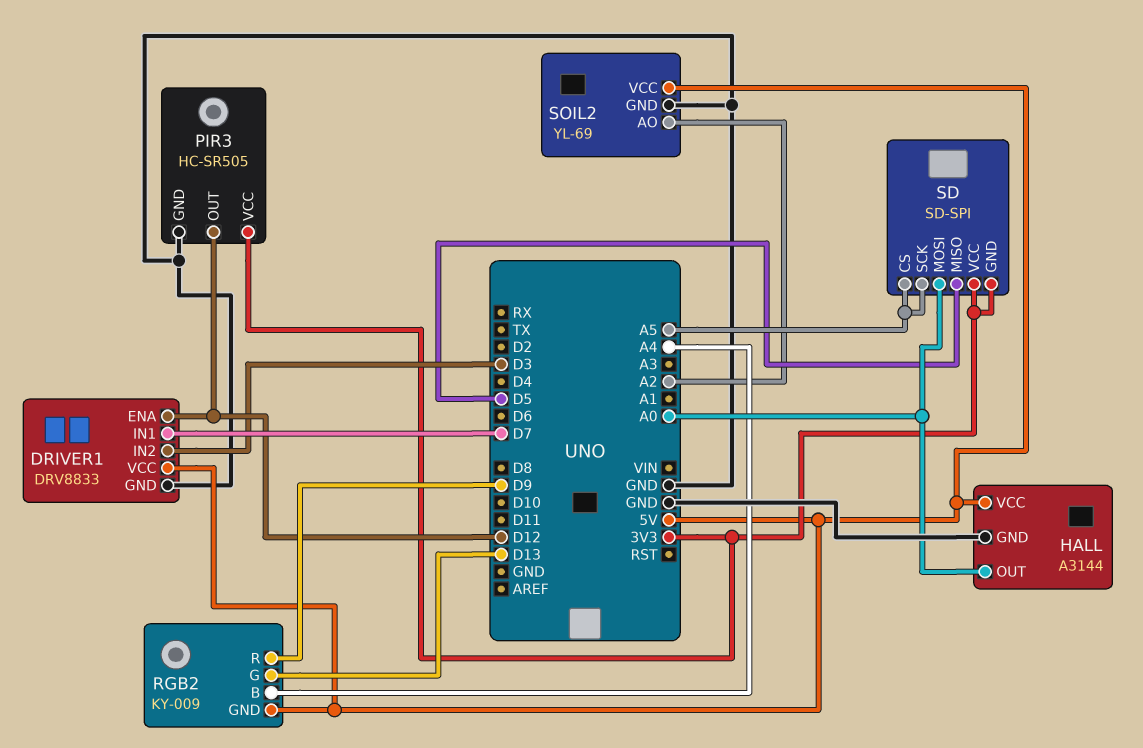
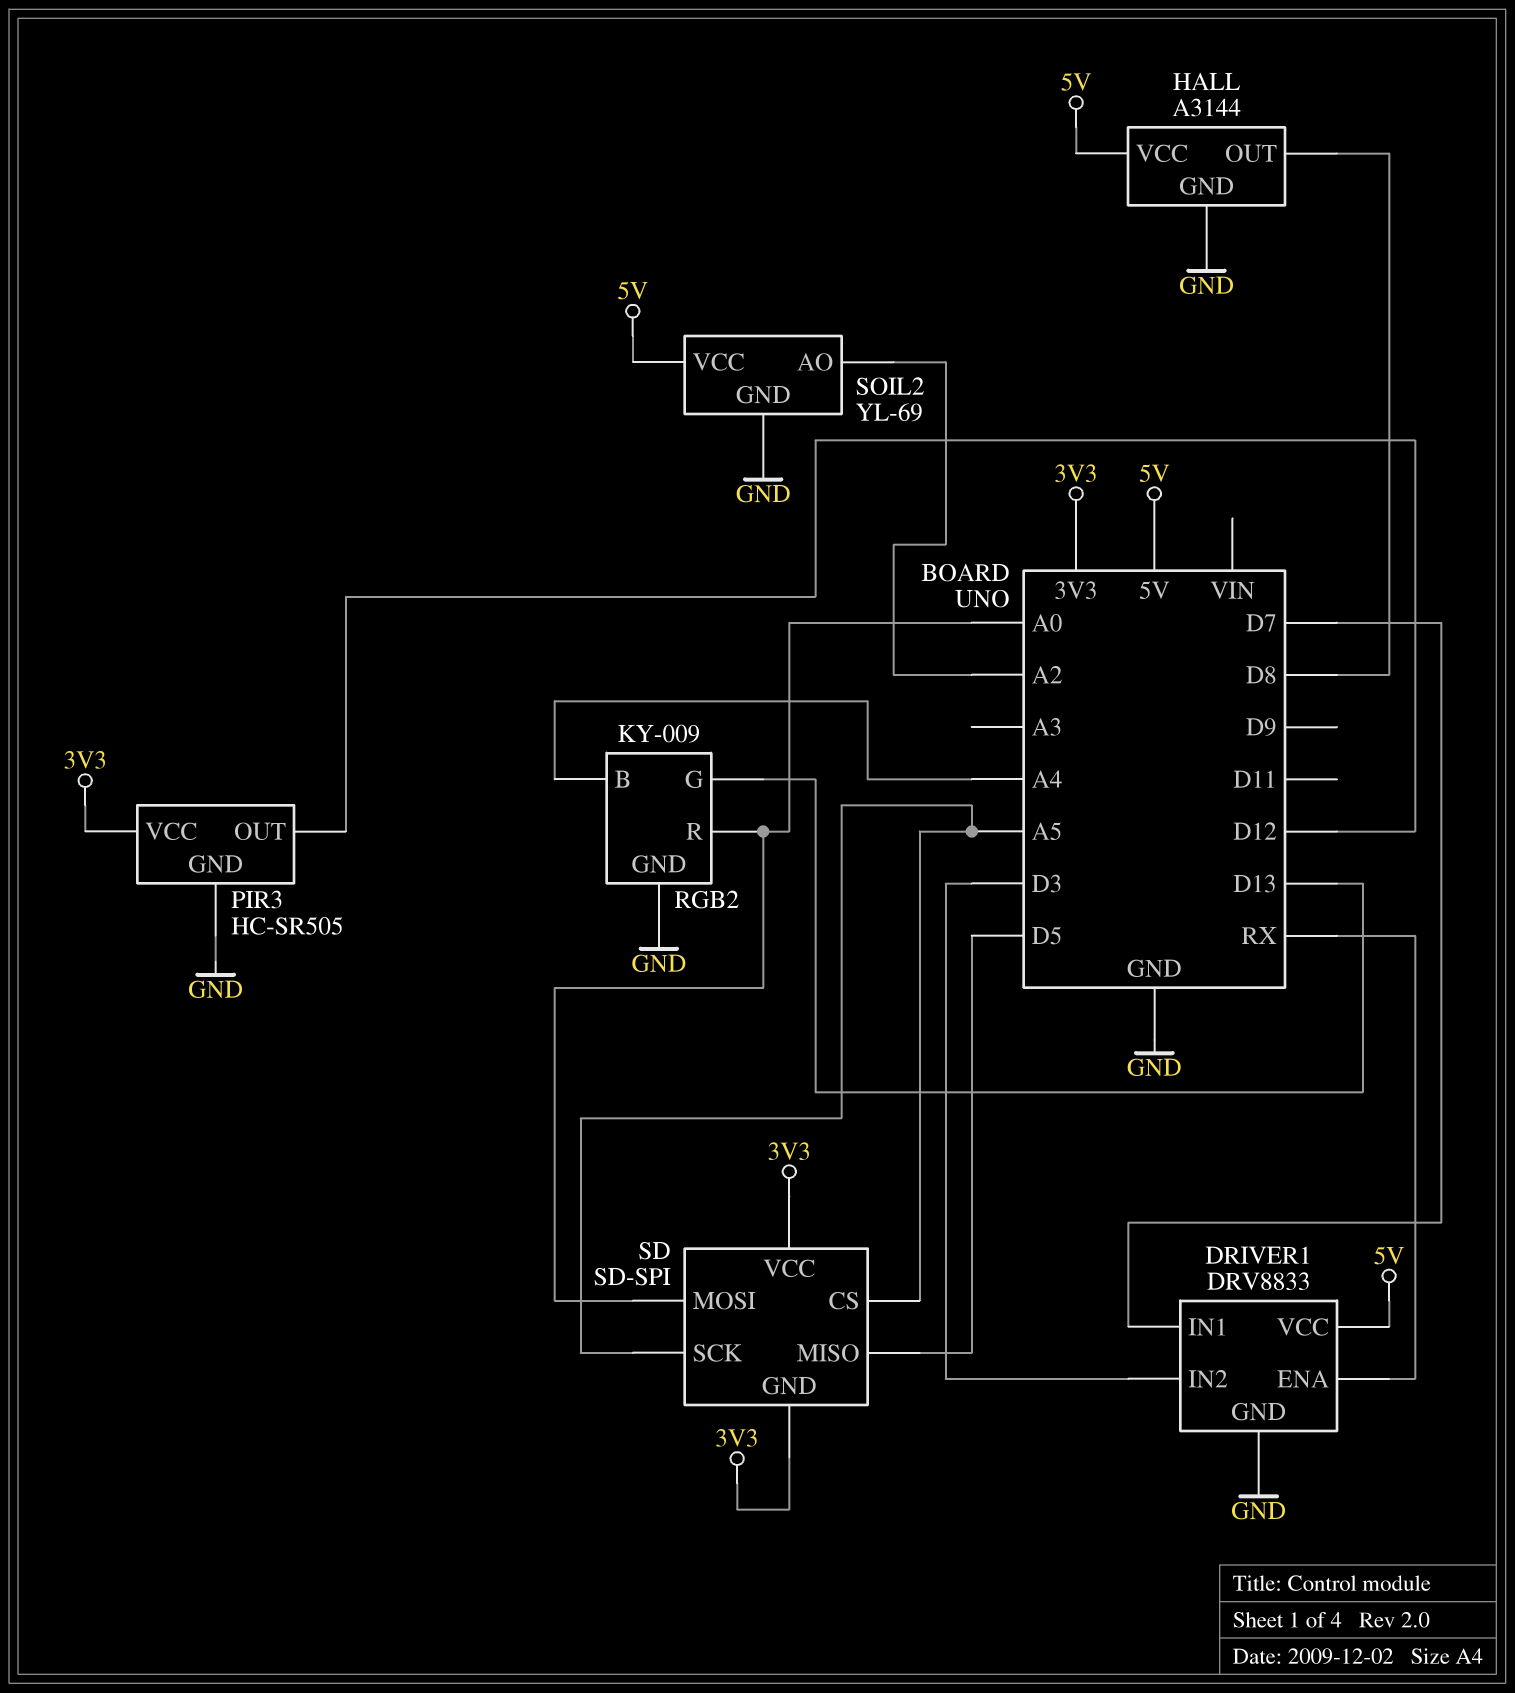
DRIVER1 pin ENA: D12 -> RX
HALL pin OUT: A0 -> D8
RGB2 pin GND: 5V -> GND
RGB2 pin R: D9 -> A0

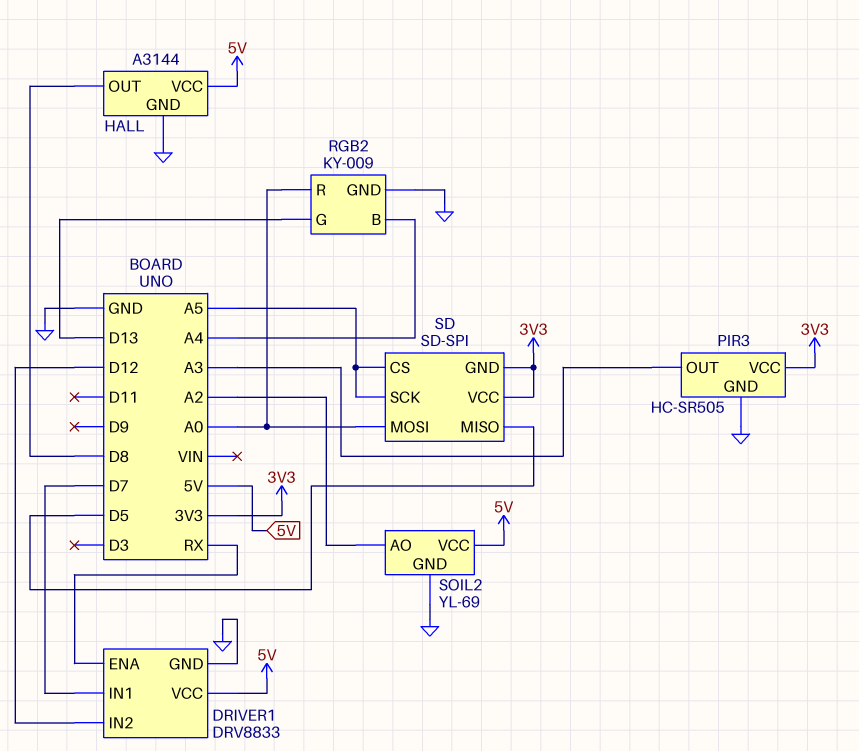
DRIVER1 pin IN2: D3 -> D12
PIR3 pin OUT: D12 -> A3

